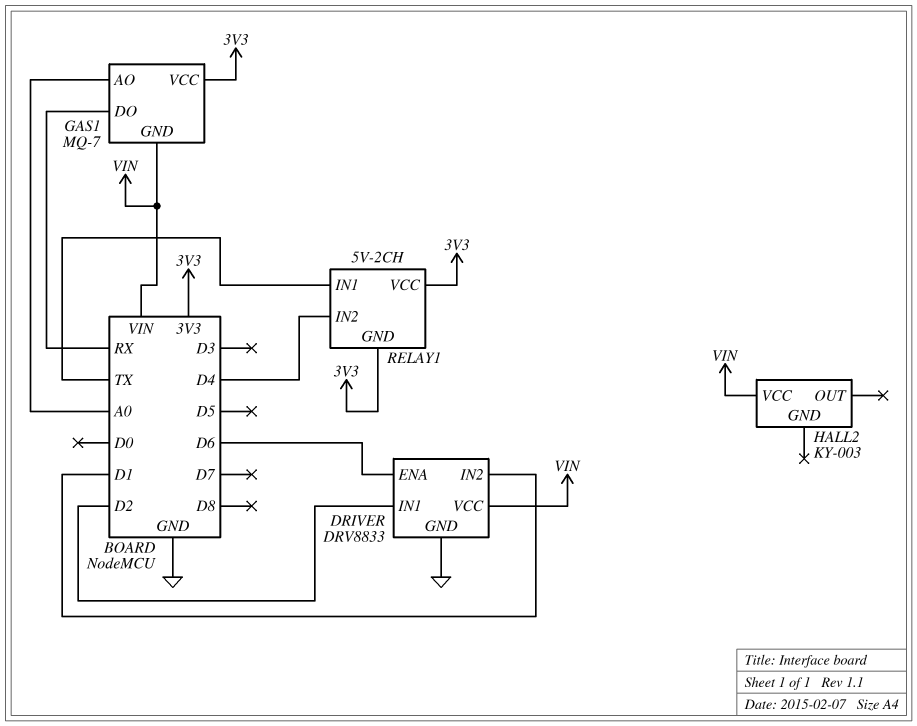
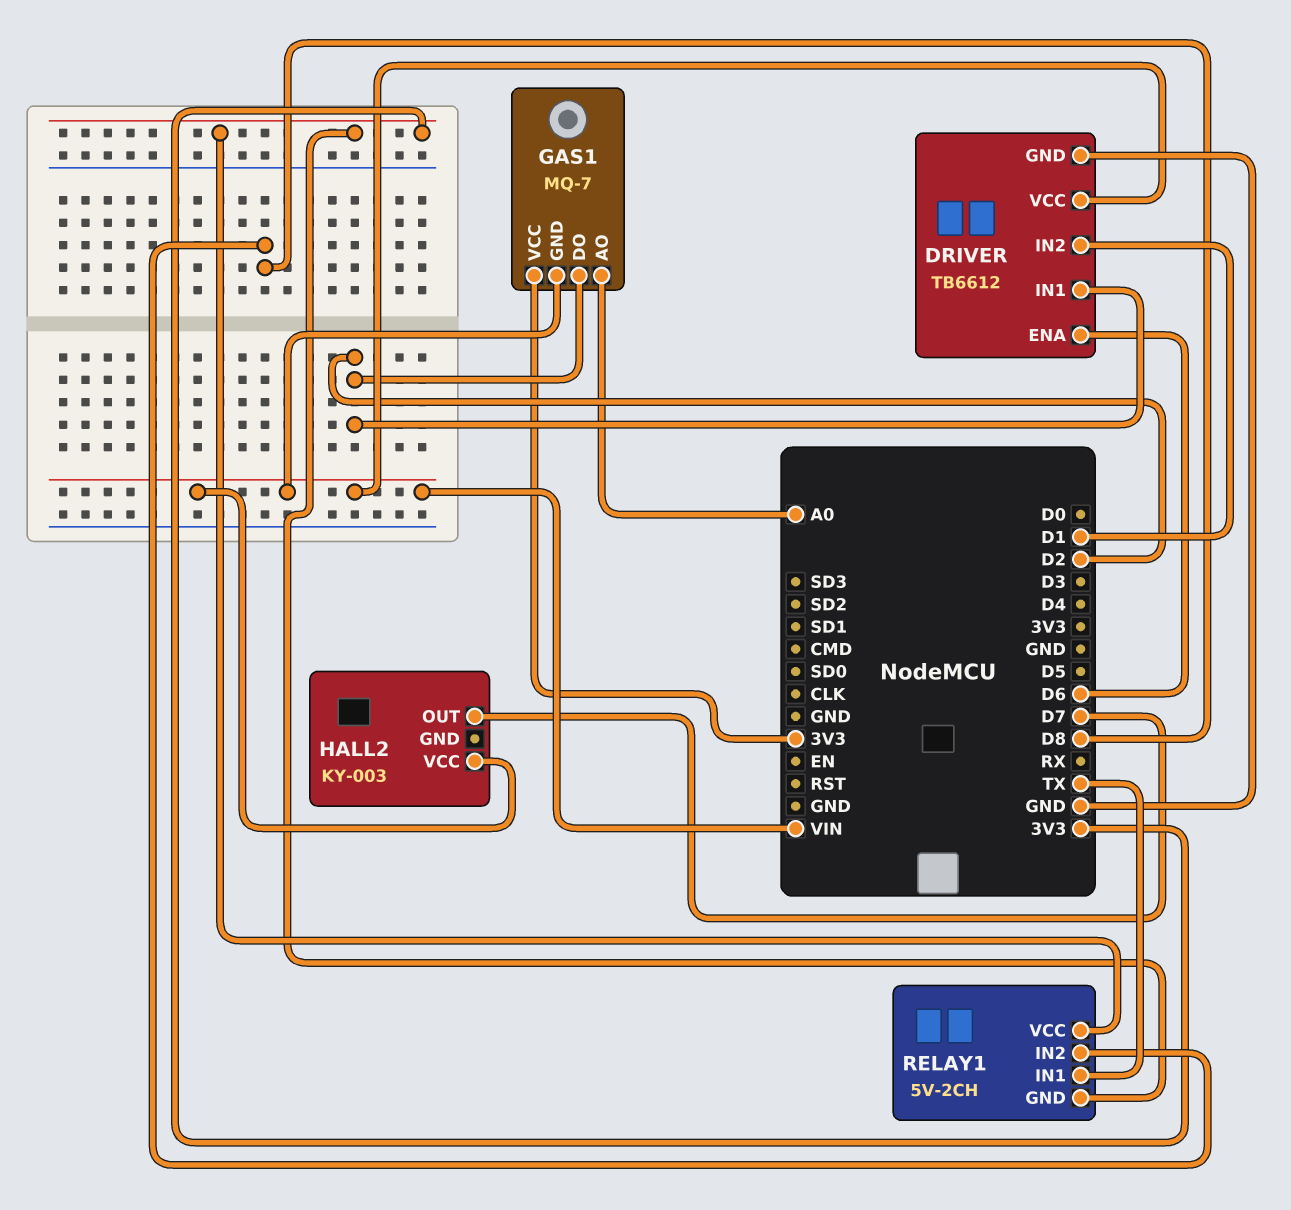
DRIVER: DRV8833 -> TB6612
GAS1 pin DO: RX -> D2
HALL2 pin OUT: none -> D7
RELAY1 pin IN2: D4 -> D8

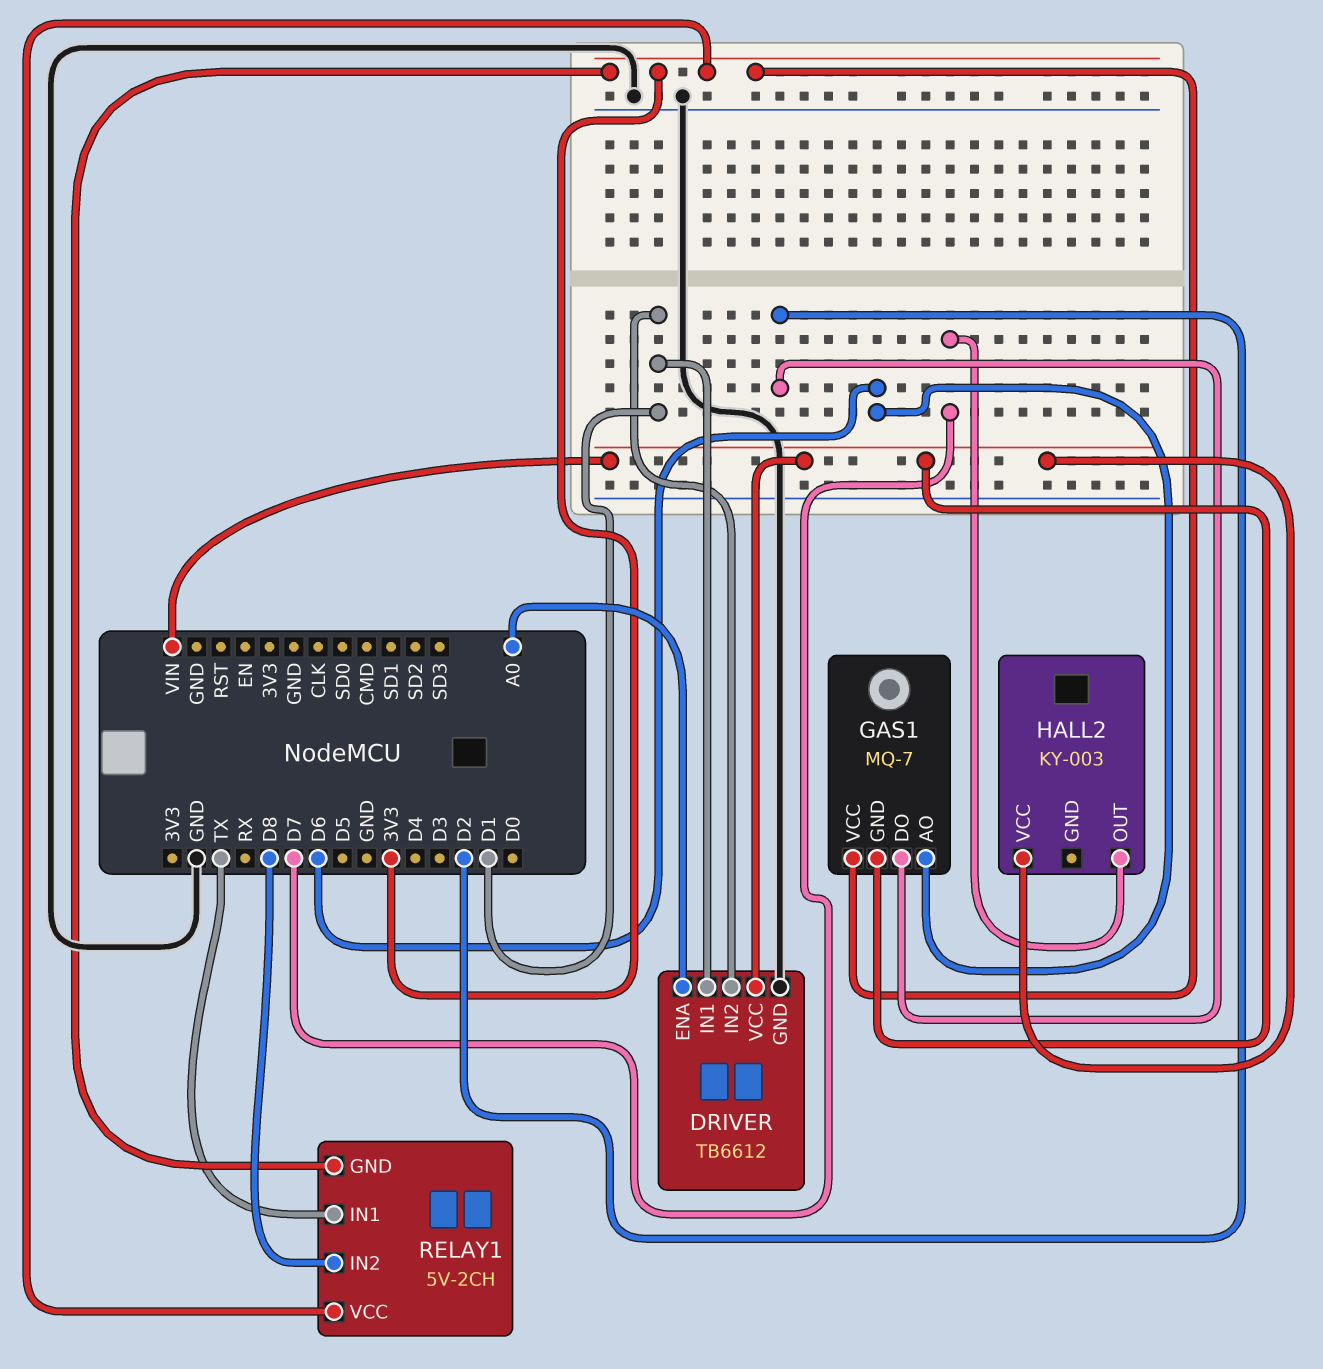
DRIVER pin ENA: D6 -> A0
DRIVER pin IN1: D2 -> D1
GAS1 pin AO: A0 -> D6

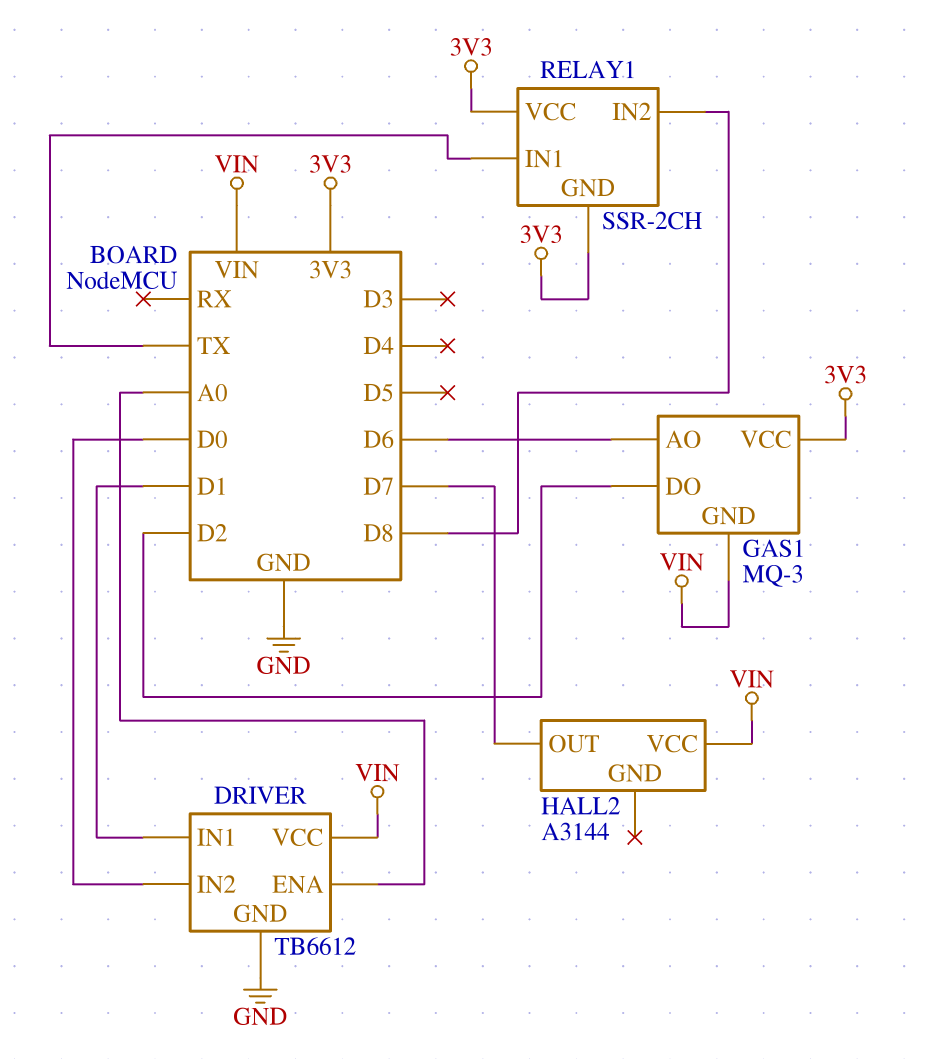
DRIVER pin IN2: D1 -> D0
GAS1: MQ-7 -> MQ-3
HALL2: KY-003 -> A3144
RELAY1: 5V-2CH -> SSR-2CH

